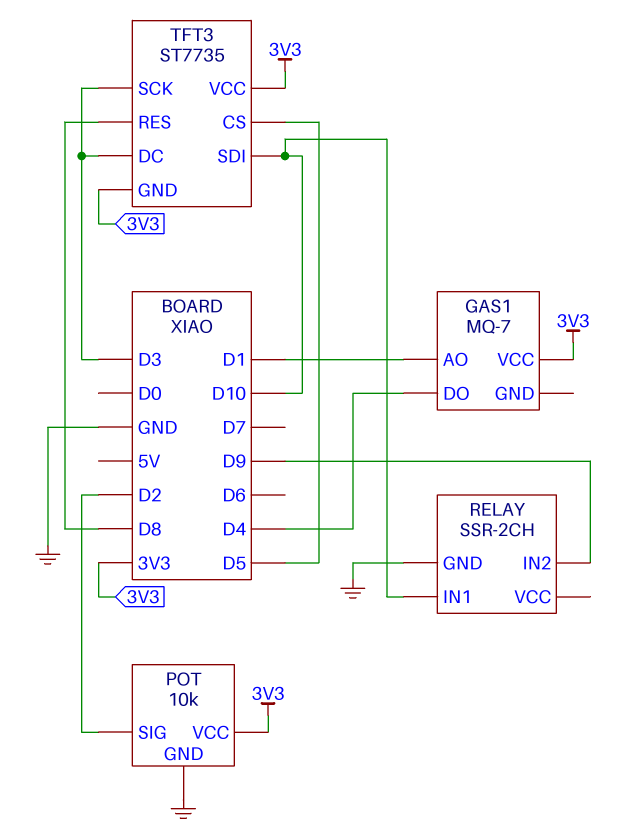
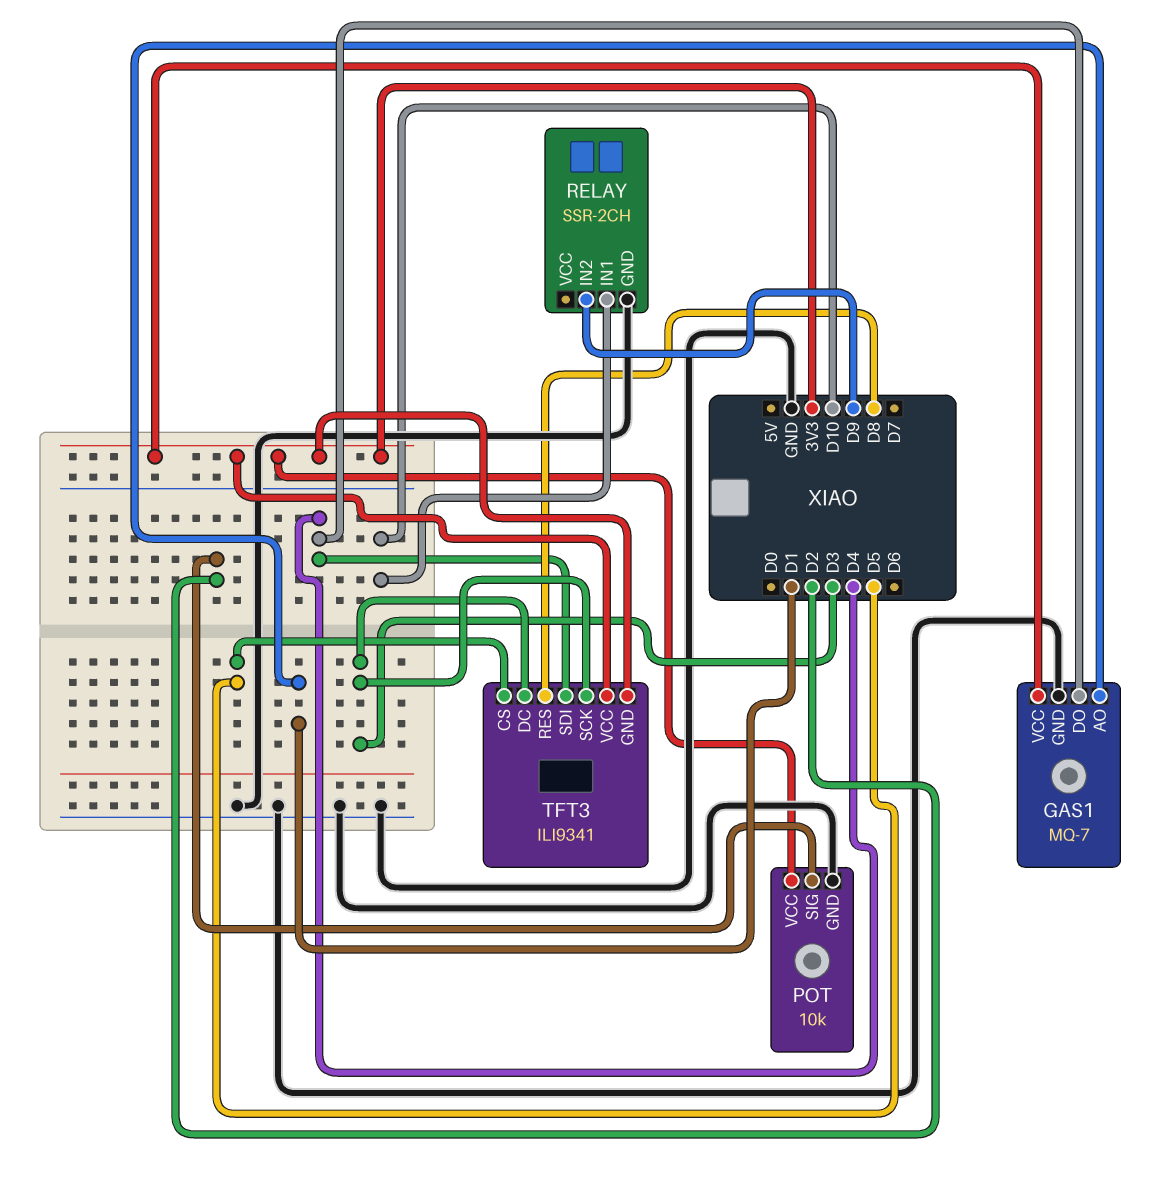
GAS1 pin GND: none -> GND
TFT3: ST7735 -> ILI9341
TFT3 pin SDI: D10 -> D4

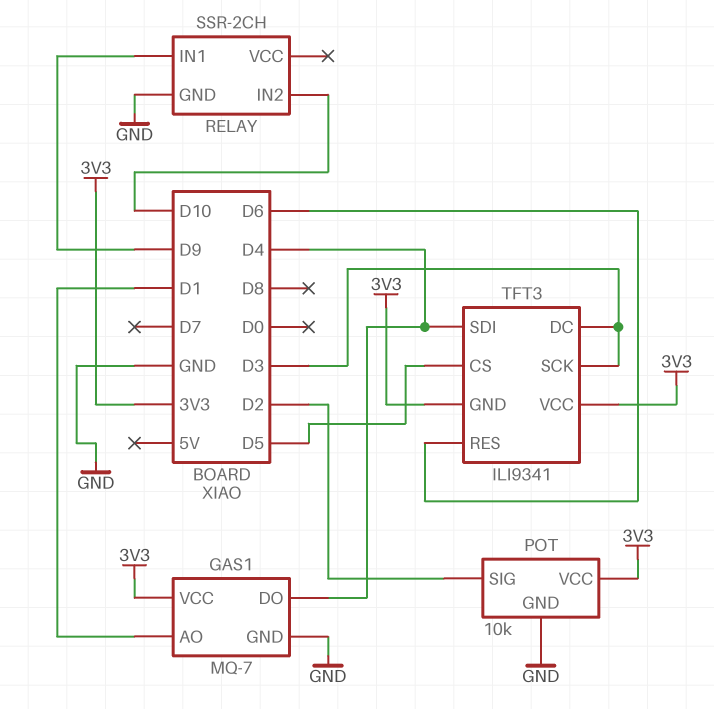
RELAY pin IN1: D10 -> D9
RELAY pin IN2: D9 -> D10
TFT3 pin RES: D8 -> D6

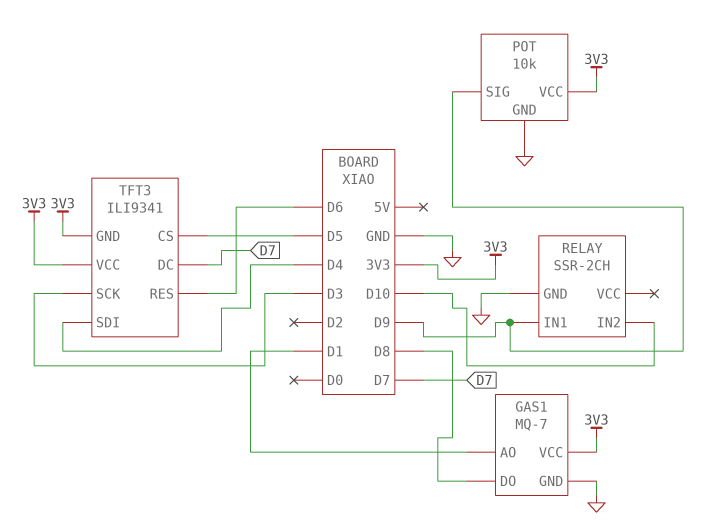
GAS1 pin DO: D4 -> D8
POT pin SIG: D2 -> D9
TFT3 pin DC: D3 -> D7

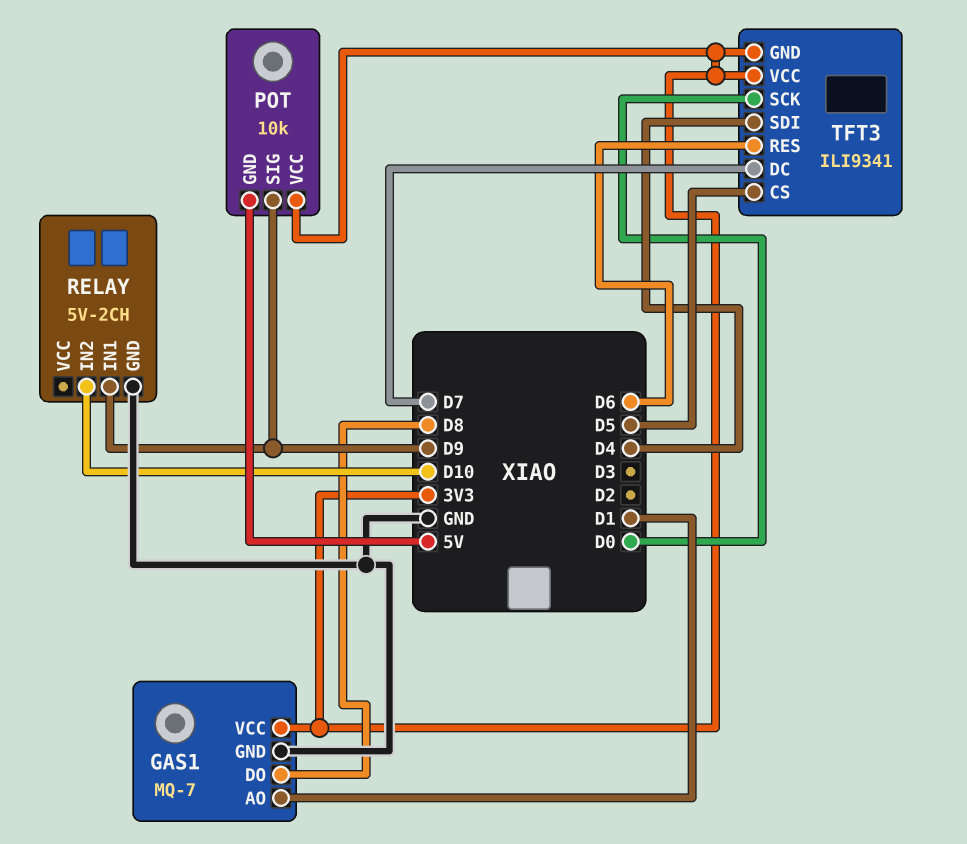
POT pin GND: GND -> 5V
RELAY: SSR-2CH -> 5V-2CH
TFT3 pin SCK: D3 -> D0

